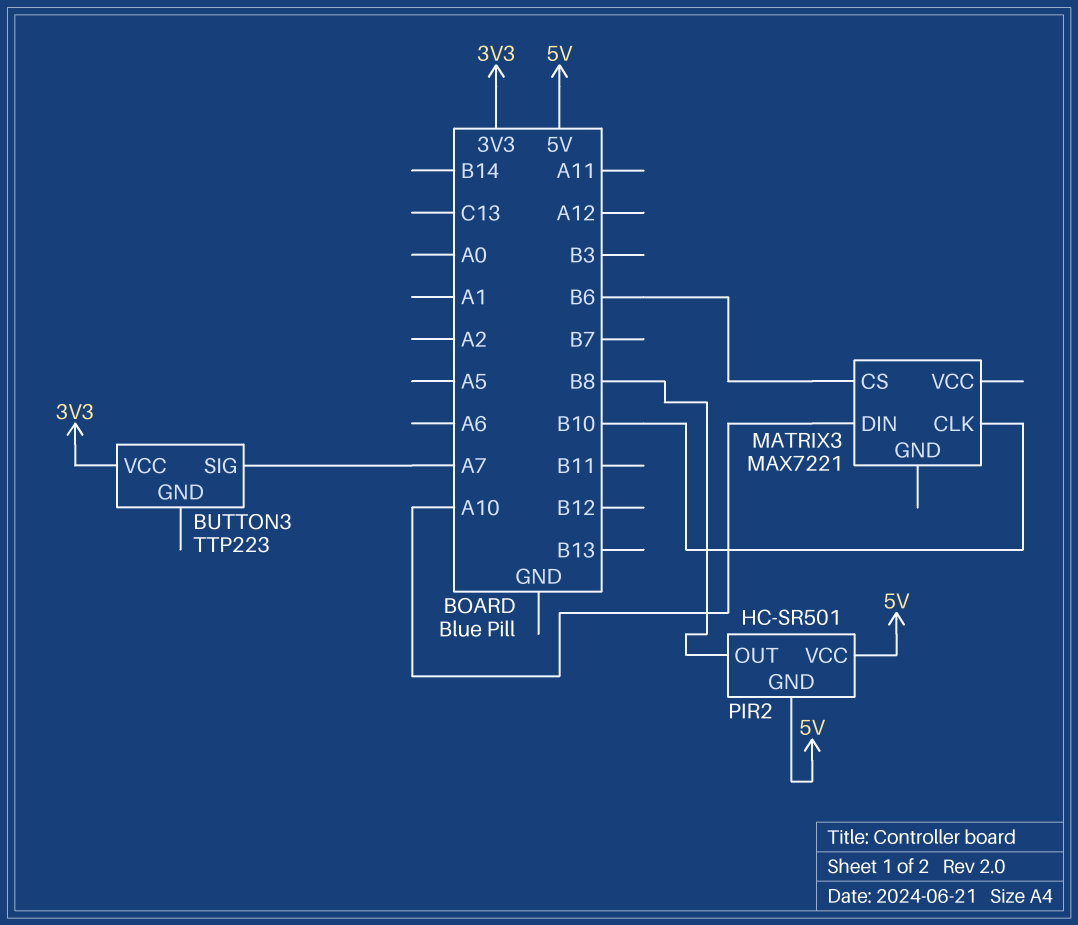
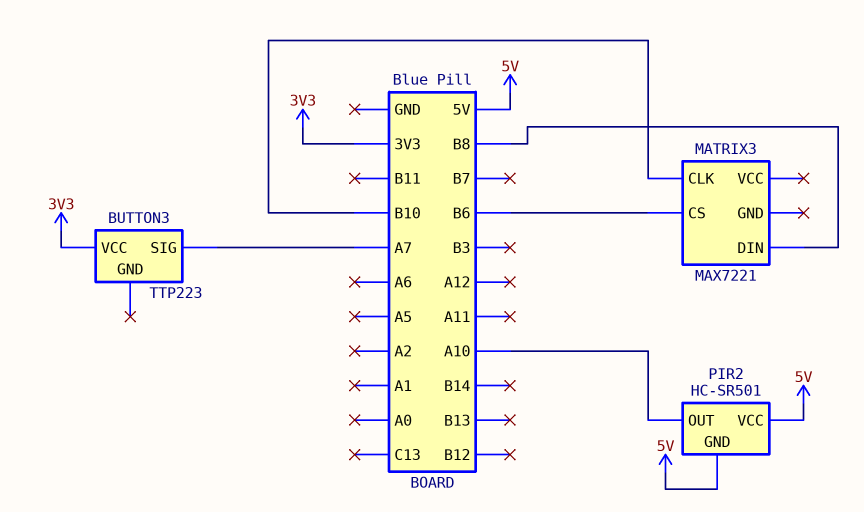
MATRIX3 pin DIN: A10 -> B8
PIR2 pin OUT: B8 -> A10

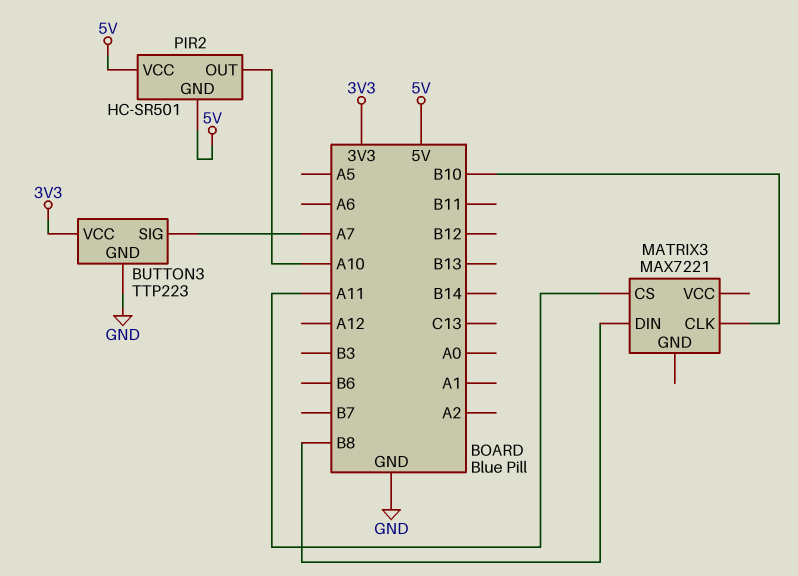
BUTTON3 pin GND: none -> GND
MATRIX3 pin CS: B6 -> A11

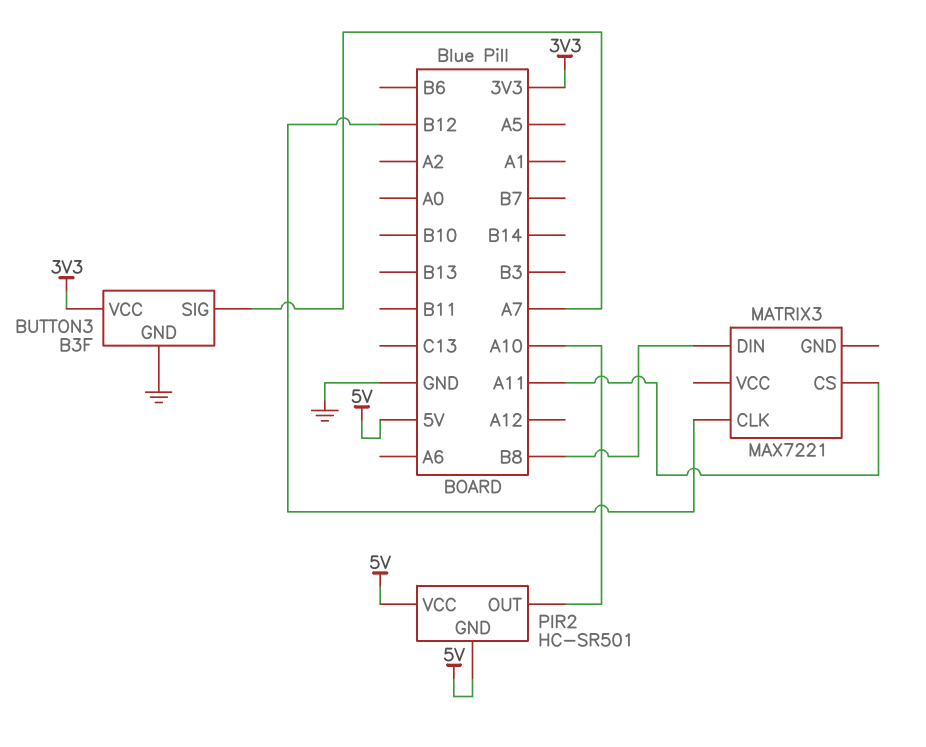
BUTTON3: TTP223 -> B3F
MATRIX3 pin CLK: B10 -> B12

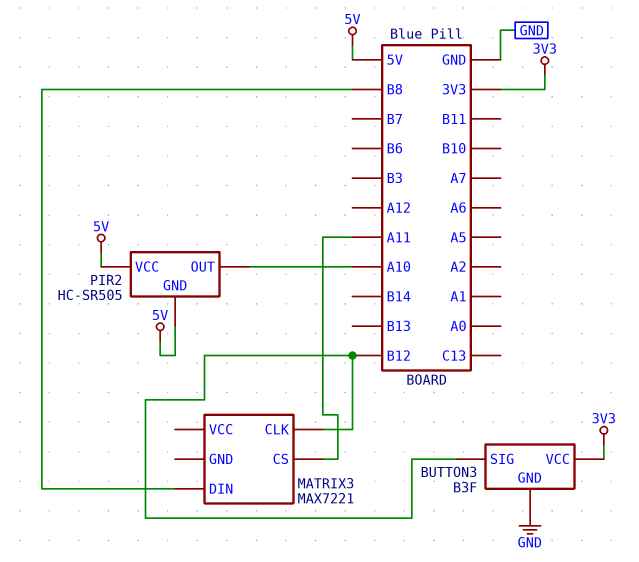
BUTTON3 pin SIG: A7 -> B12
PIR2: HC-SR501 -> HC-SR505

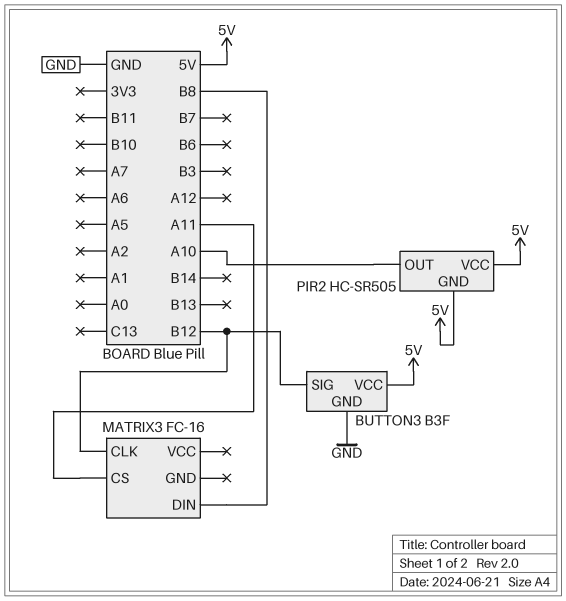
BUTTON3 pin VCC: 3V3 -> 5V
MATRIX3: MAX7221 -> FC-16

